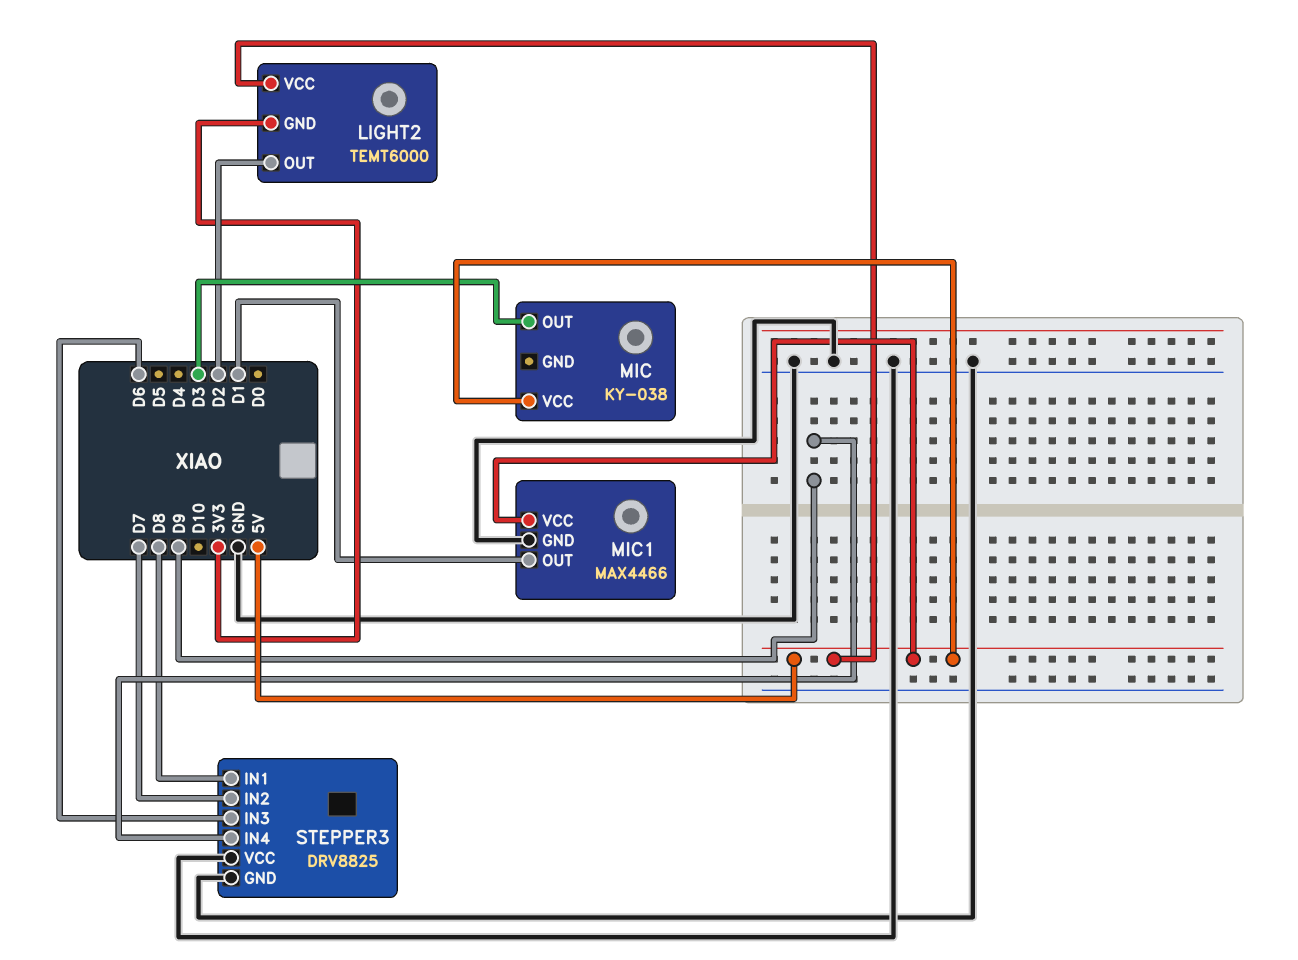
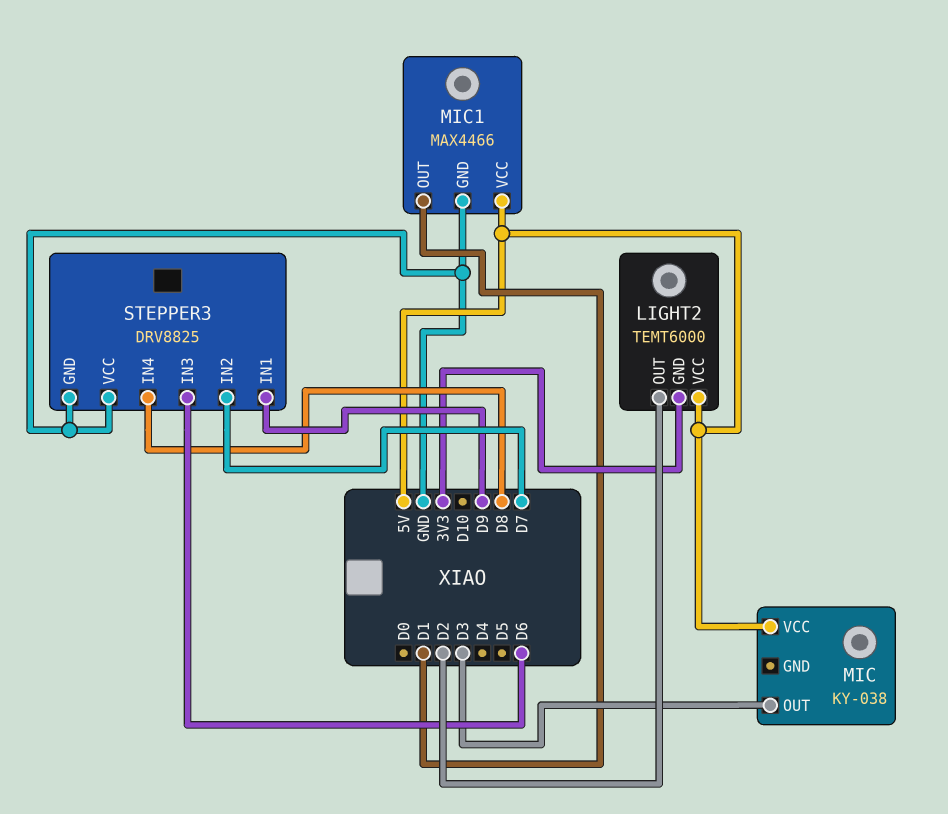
STEPPER3 pin IN1: D8 -> D9
STEPPER3 pin IN4: D9 -> D8

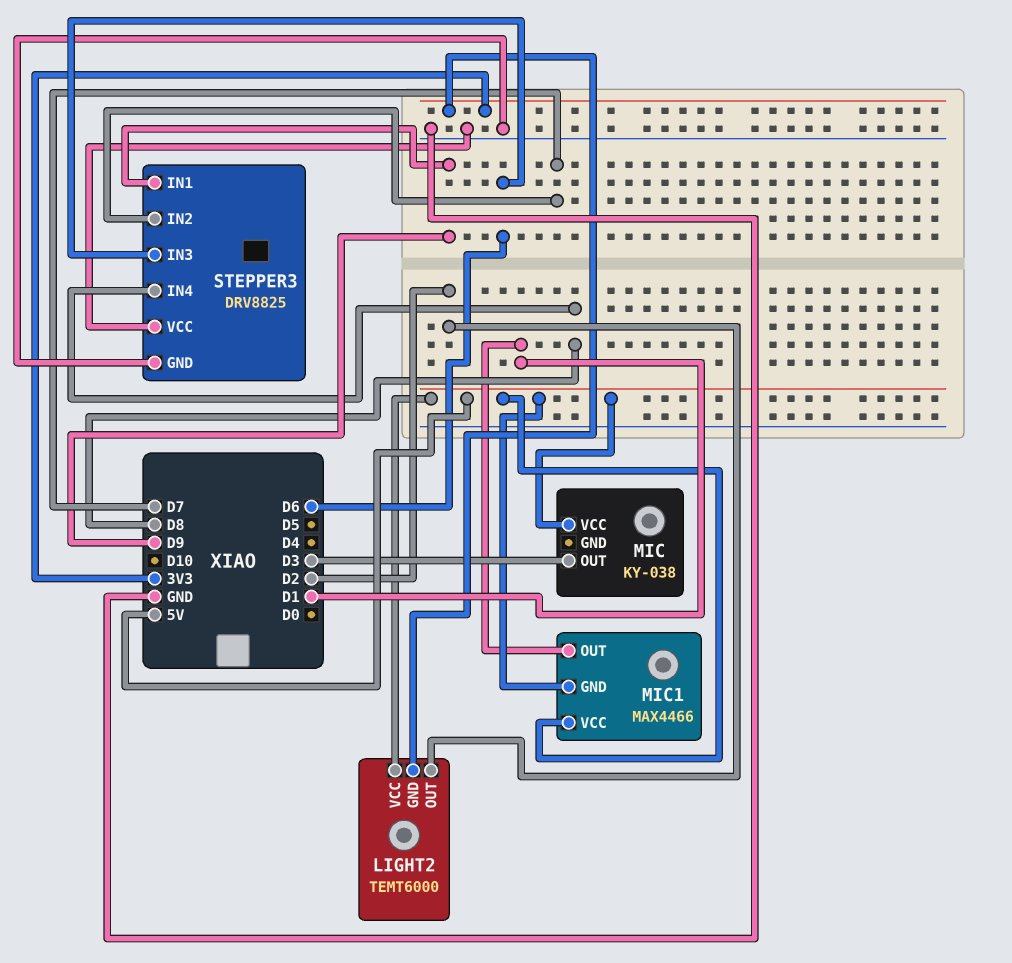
MIC1 pin GND: GND -> 5V

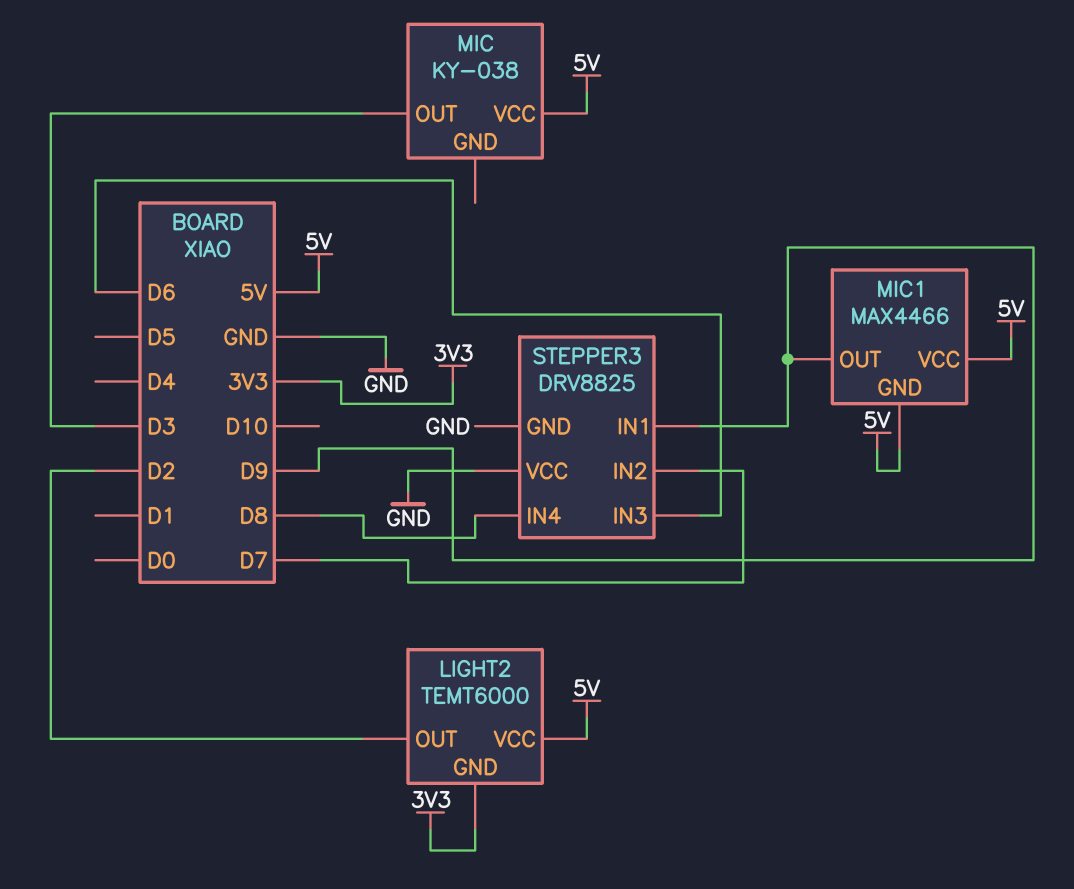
MIC1 pin OUT: D1 -> D9

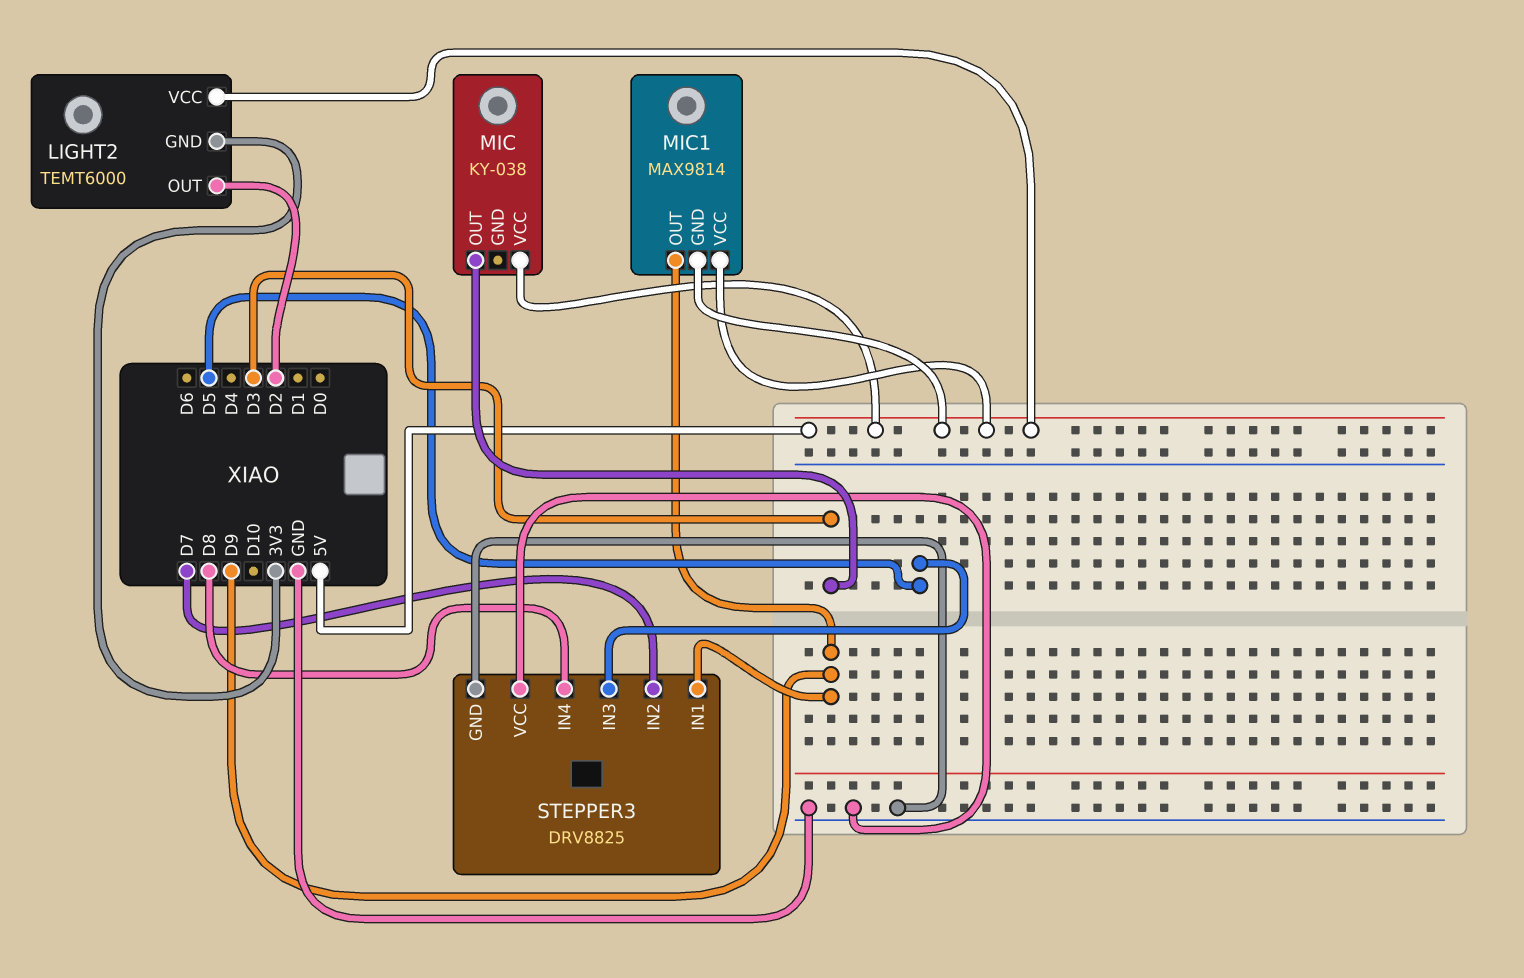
MIC1: MAX4466 -> MAX9814
STEPPER3 pin IN3: D6 -> D5

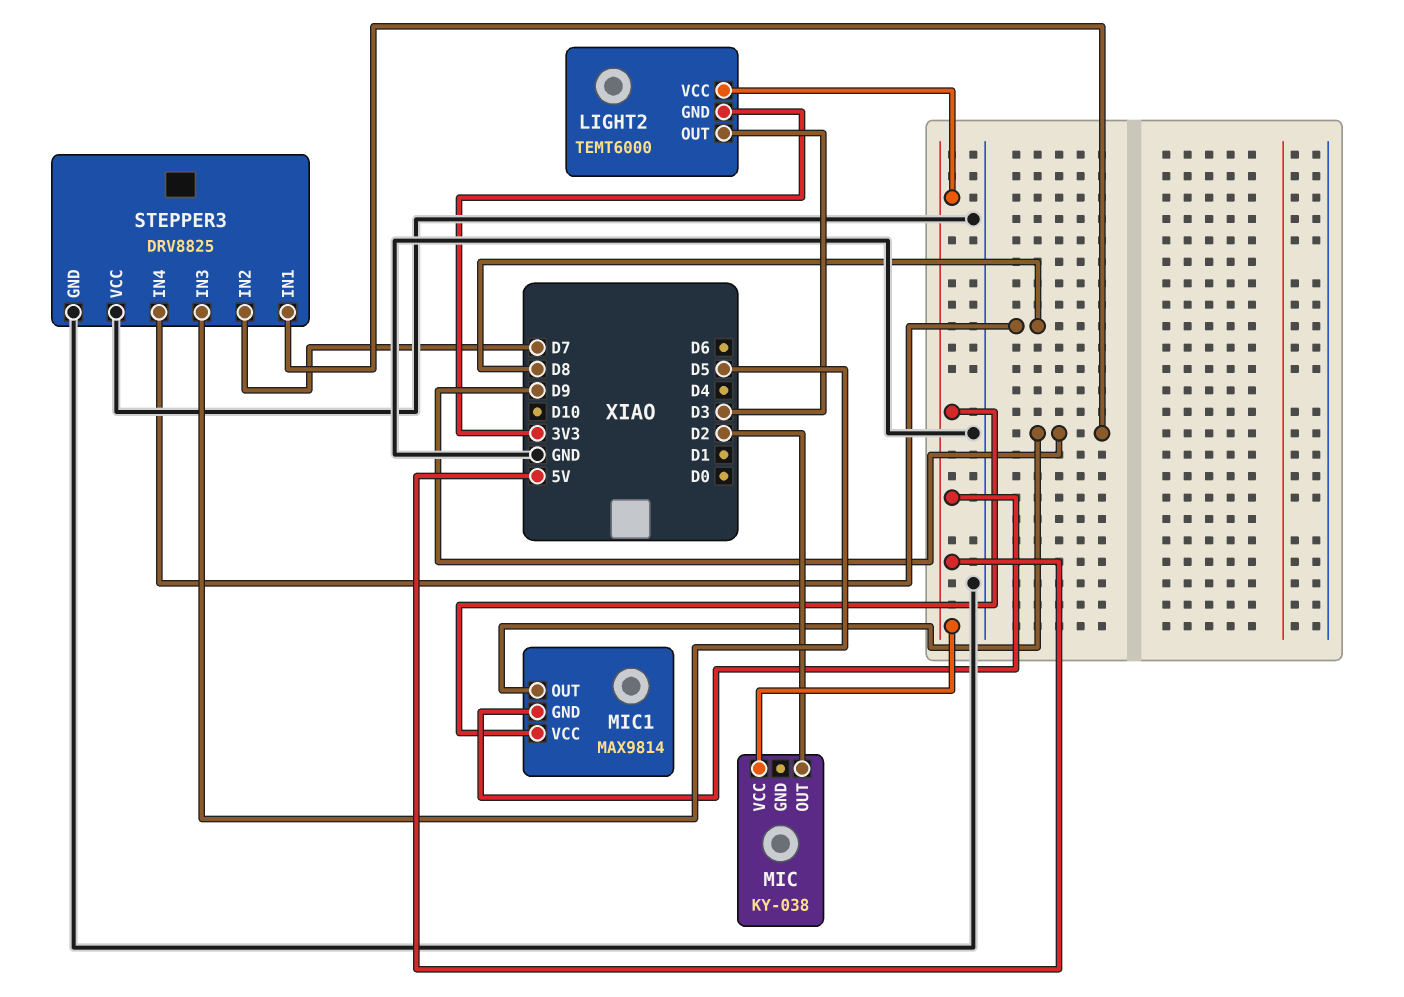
LIGHT2 pin OUT: D2 -> D3
MIC pin OUT: D3 -> D2

